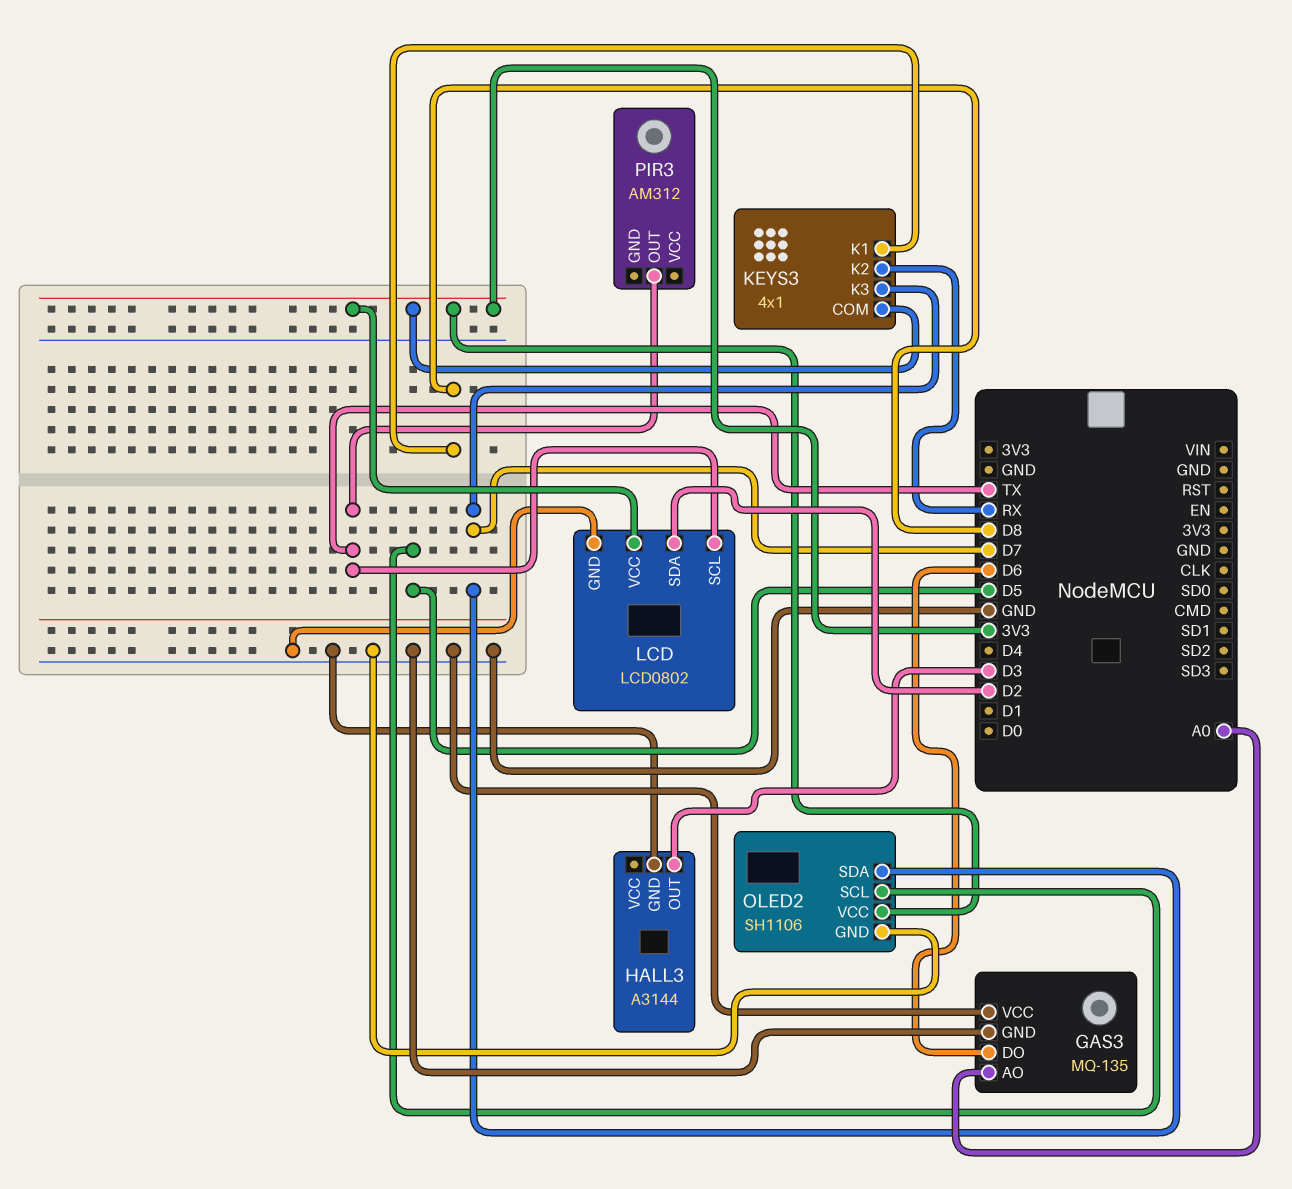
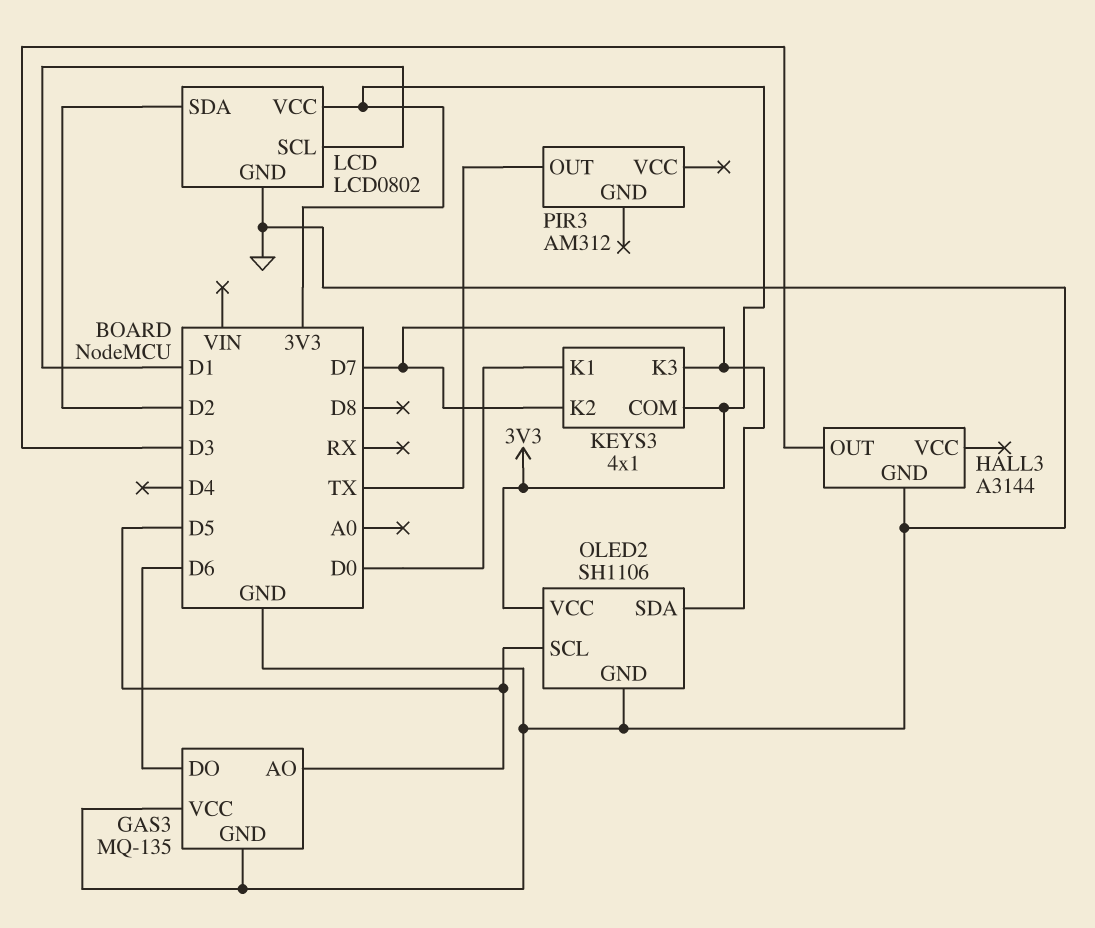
GAS3 pin AO: A0 -> D5
KEYS3 pin K1: D8 -> D0
KEYS3 pin K2: RX -> D7
LCD pin SCL: TX -> D1

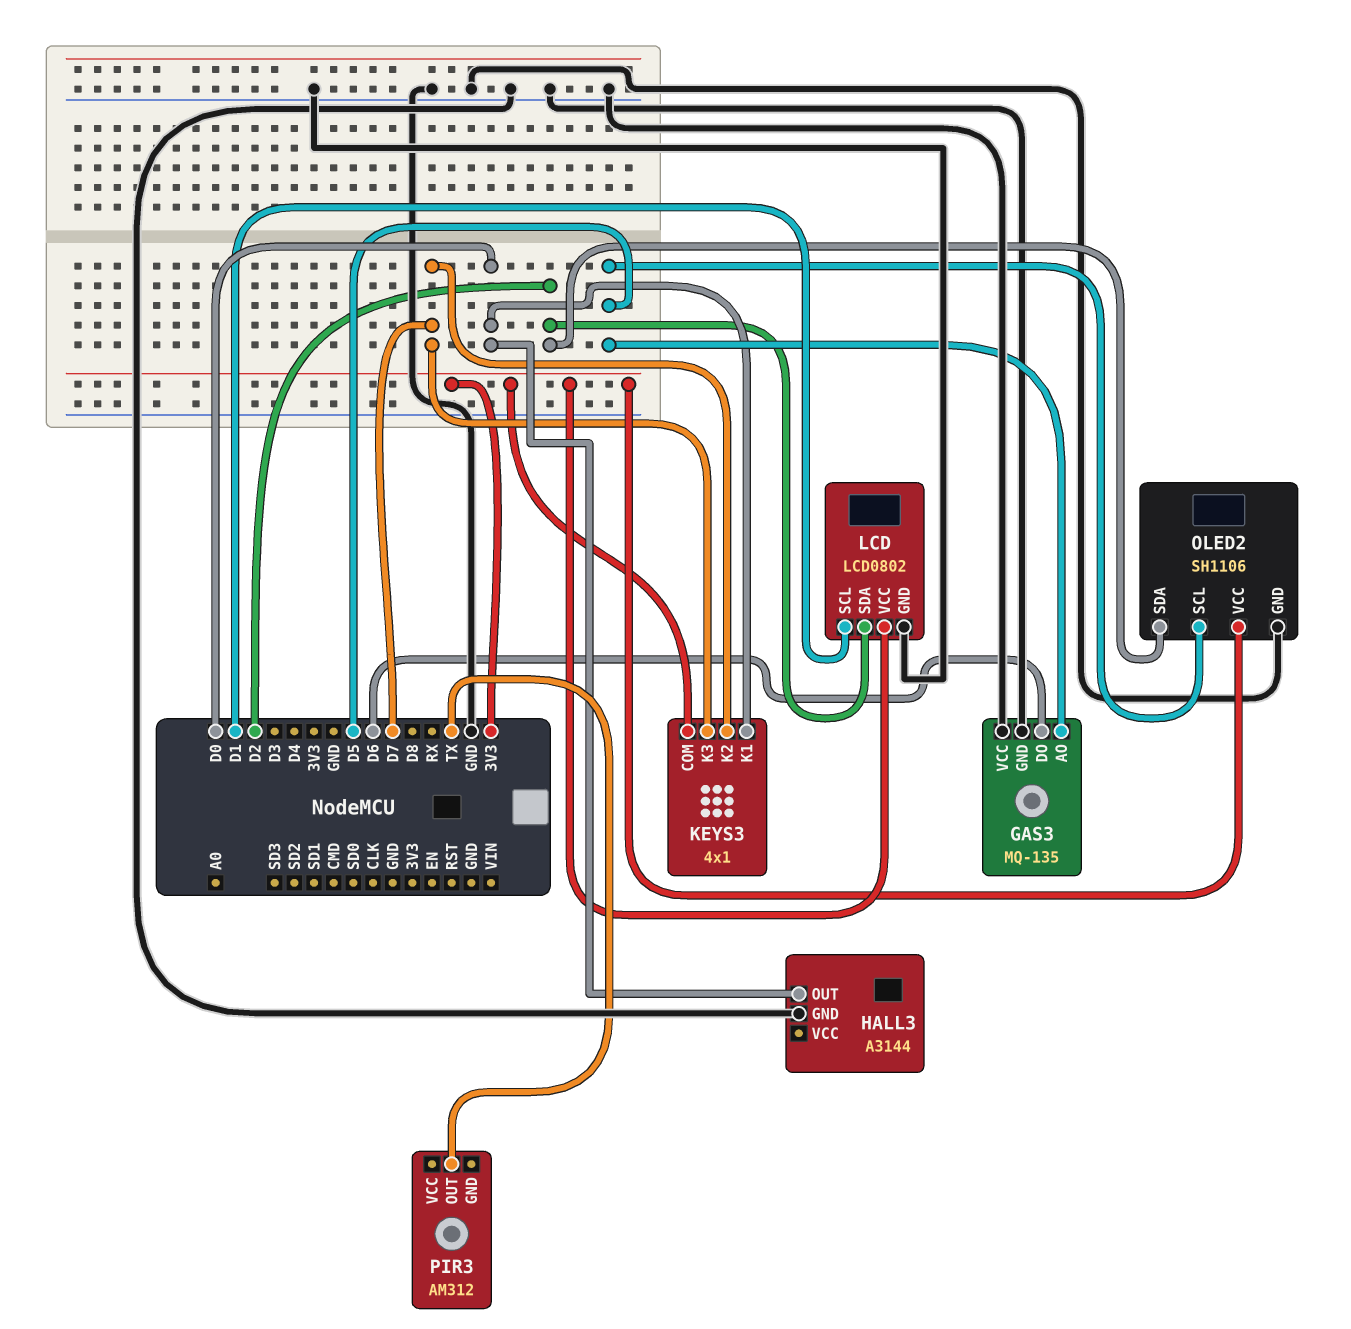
HALL3 pin OUT: D3 -> D0
OLED2 pin SDA: D7 -> D2

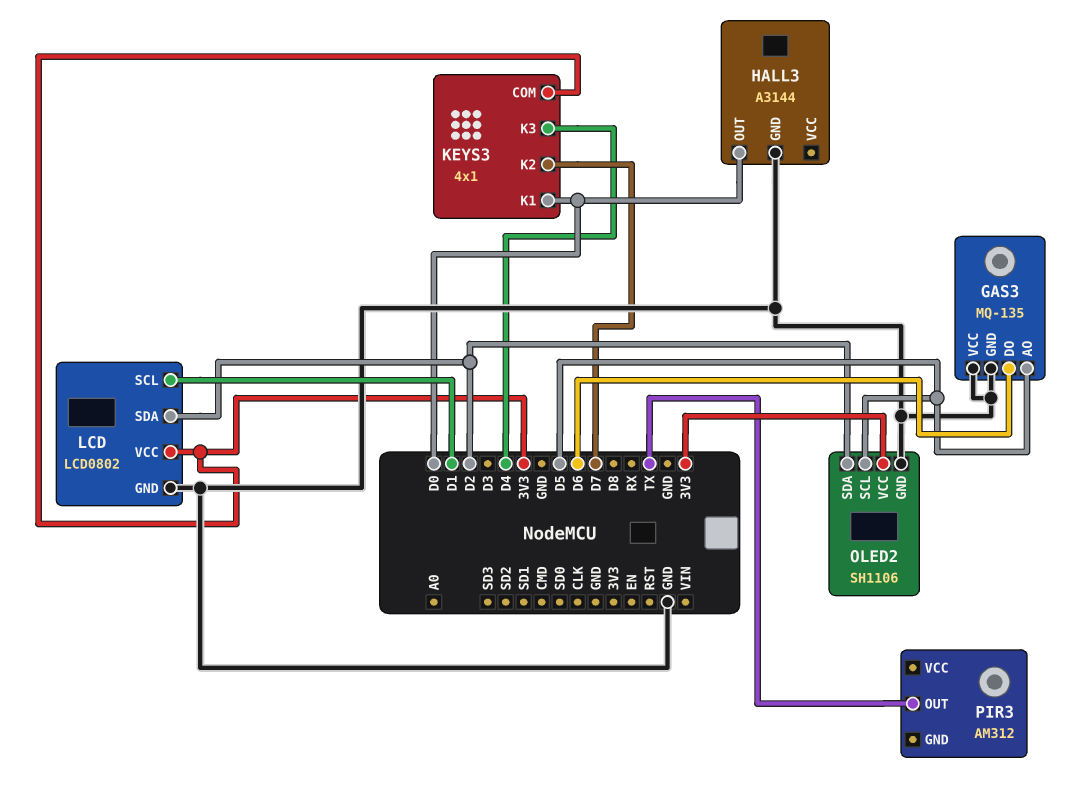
KEYS3 pin K3: D7 -> D4

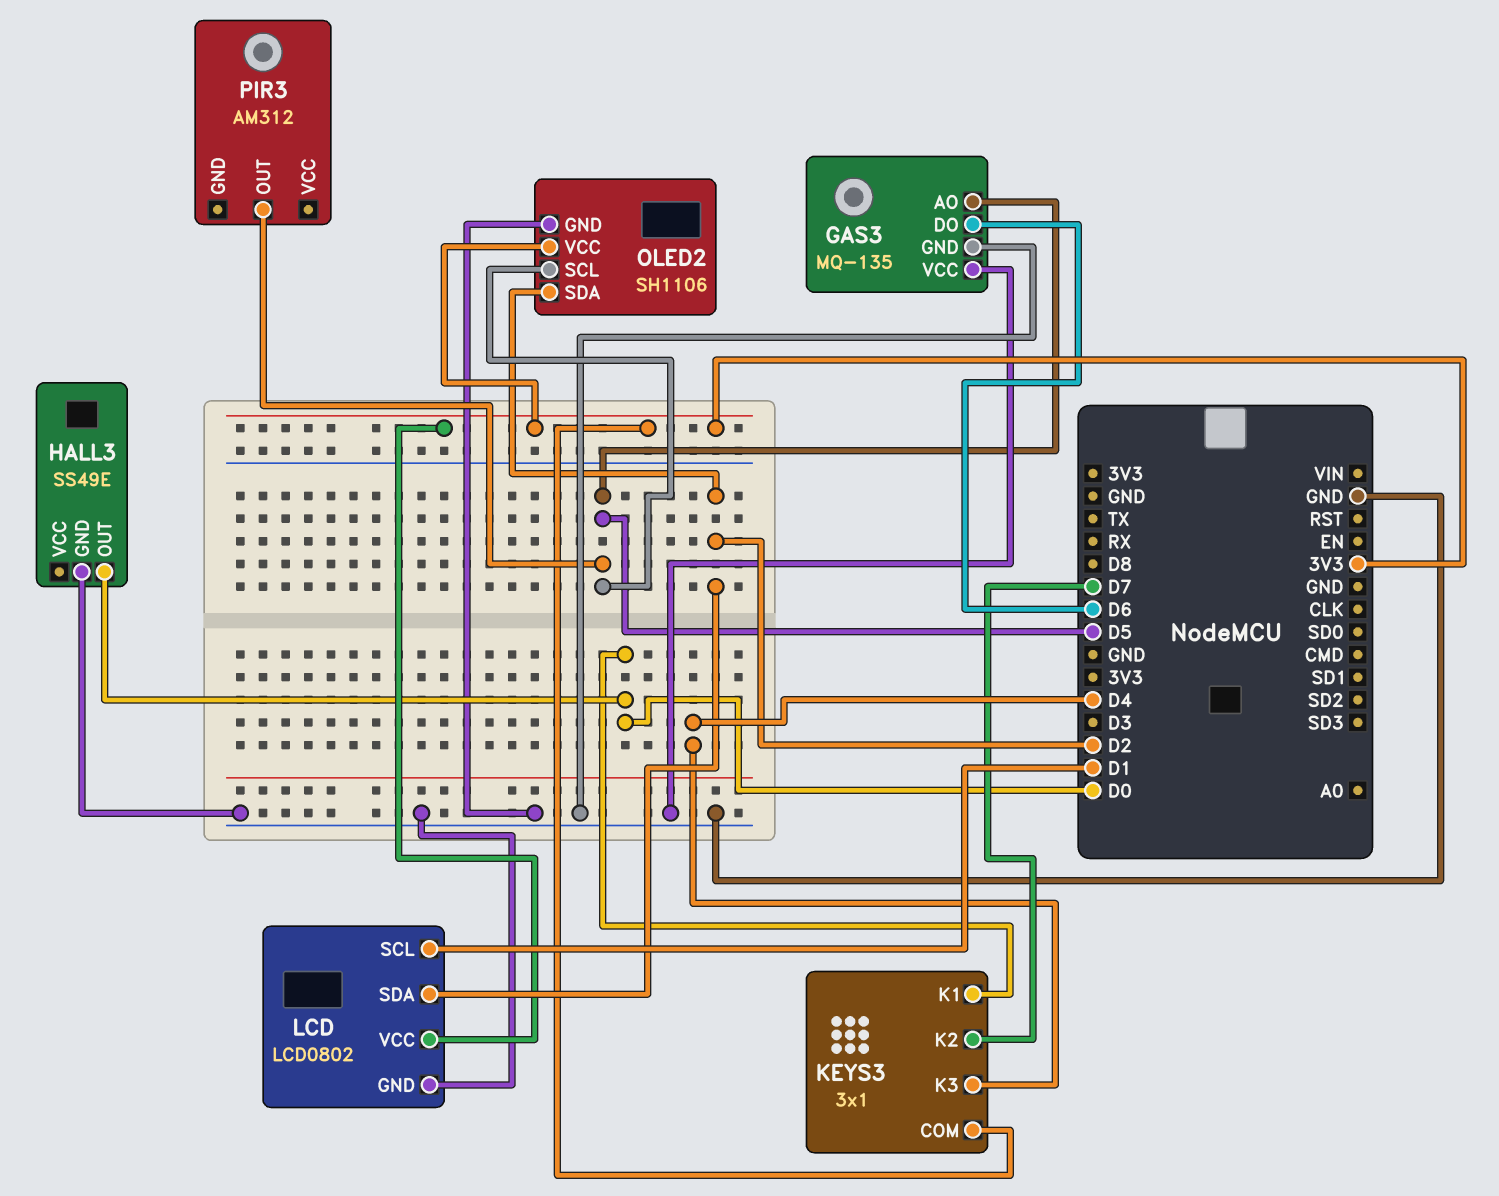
HALL3: A3144 -> SS49E
KEYS3: 4x1 -> 3x1
PIR3 pin OUT: TX -> D5

